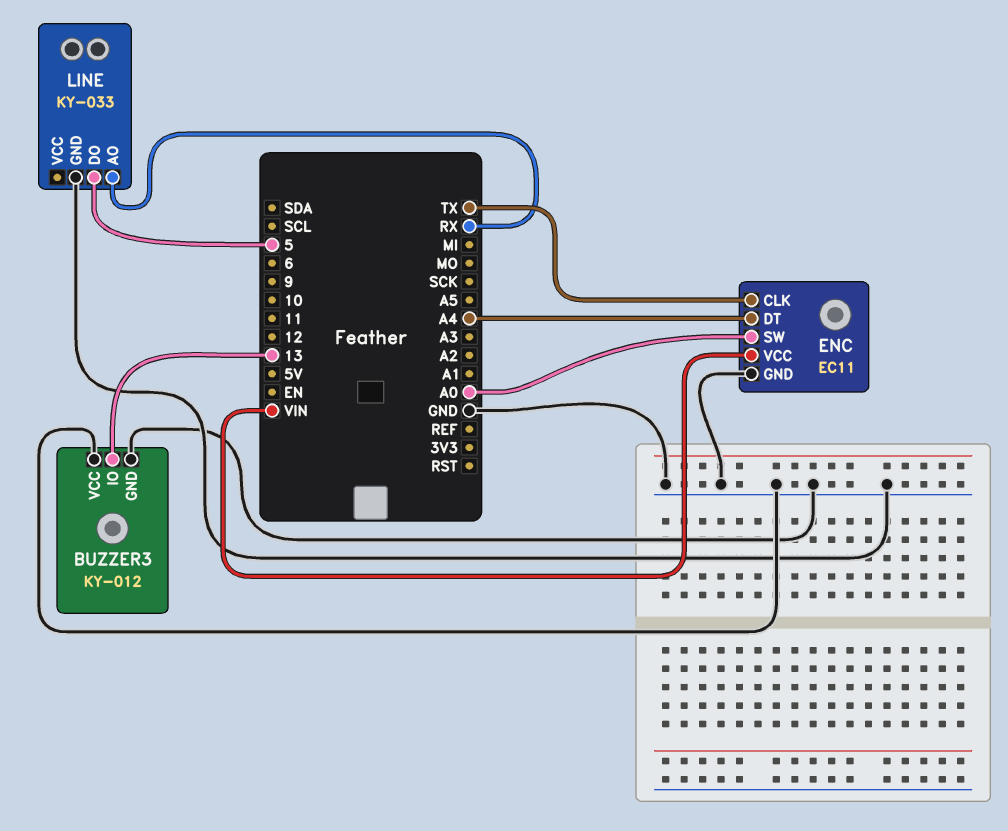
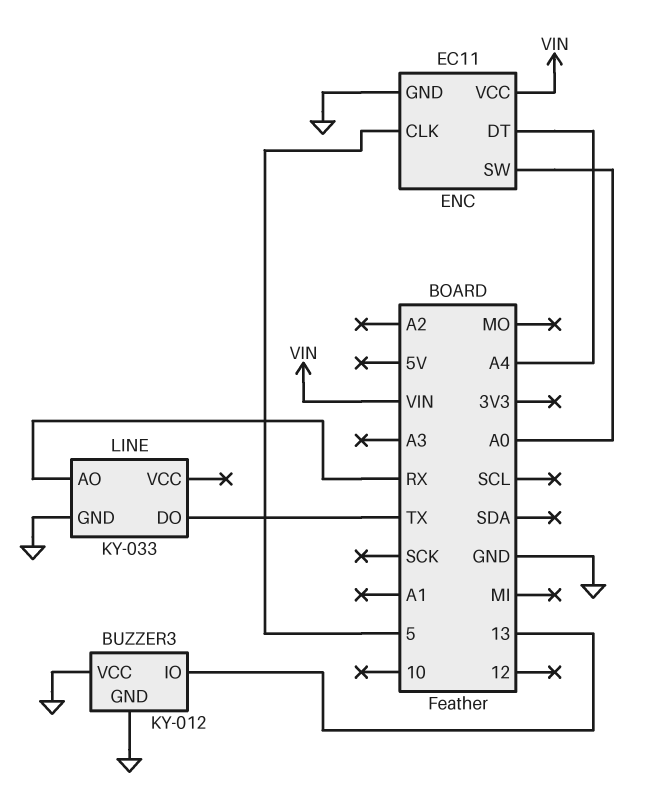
ENC pin CLK: TX -> 5
LINE pin DO: 5 -> TX

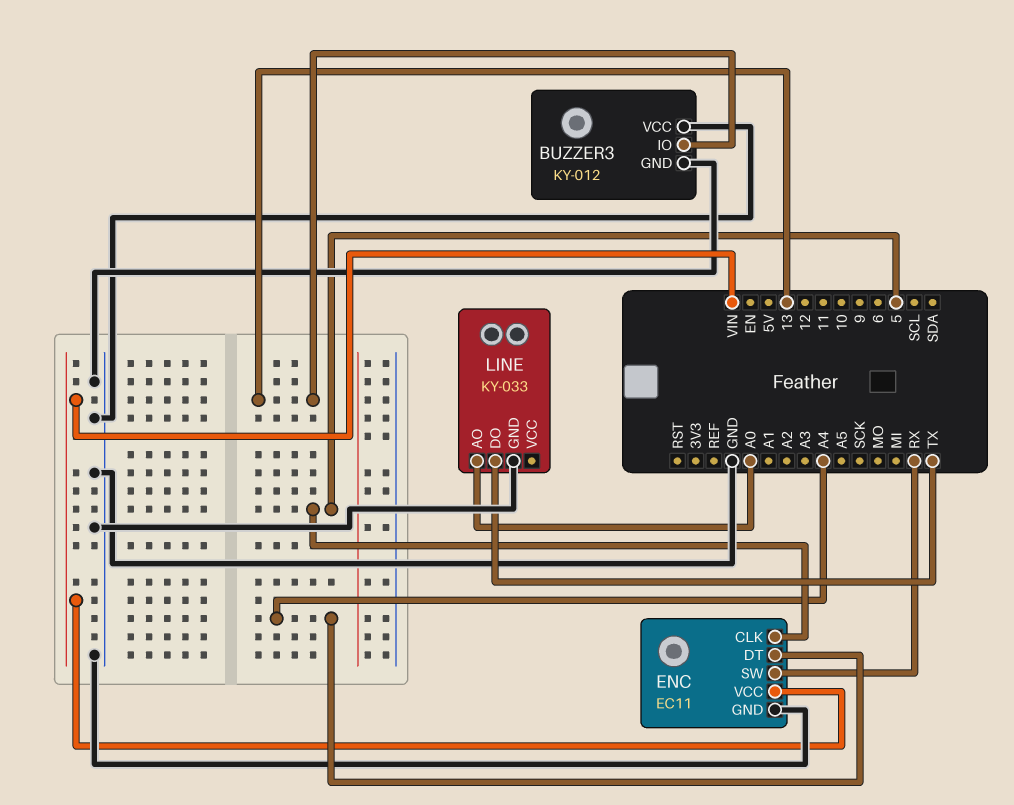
ENC pin SW: A0 -> RX
LINE pin AO: RX -> A0

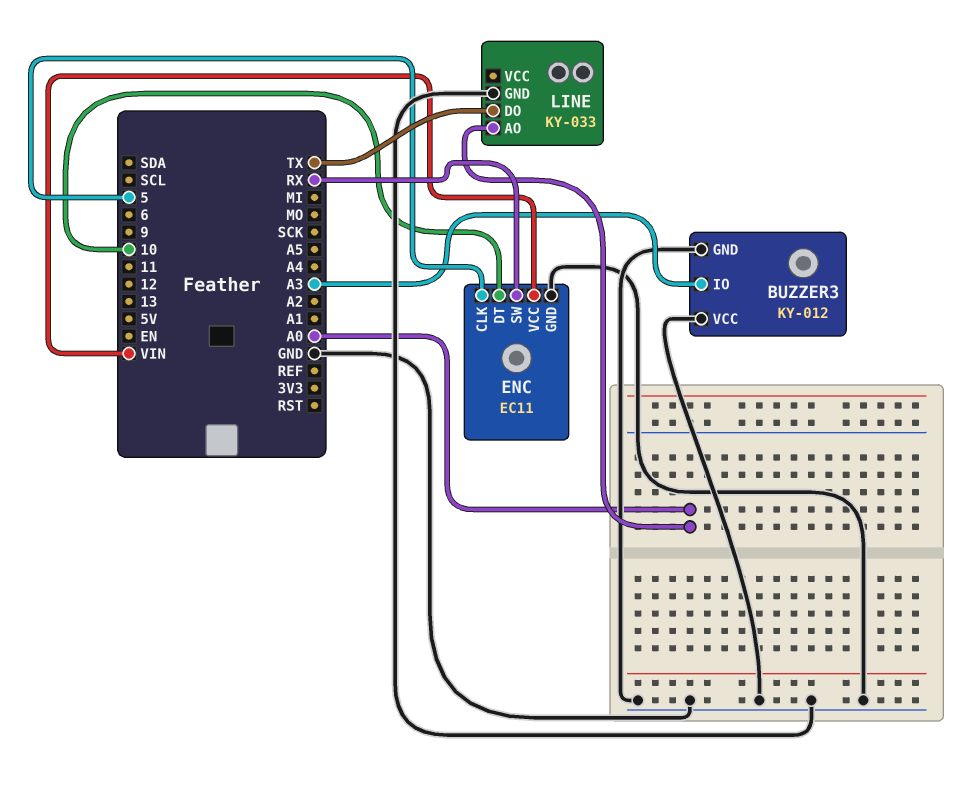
BUZZER3 pin IO: 13 -> A3
ENC pin DT: A4 -> 10

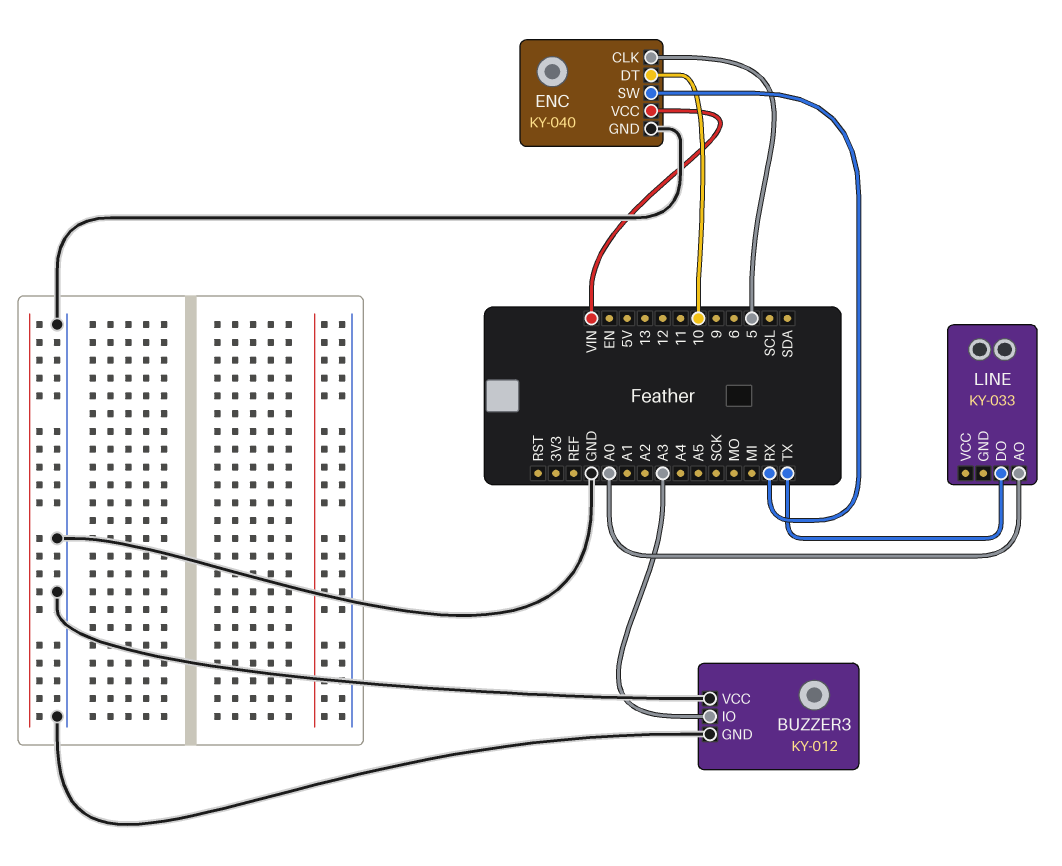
ENC: EC11 -> KY-040
LINE pin GND: GND -> none

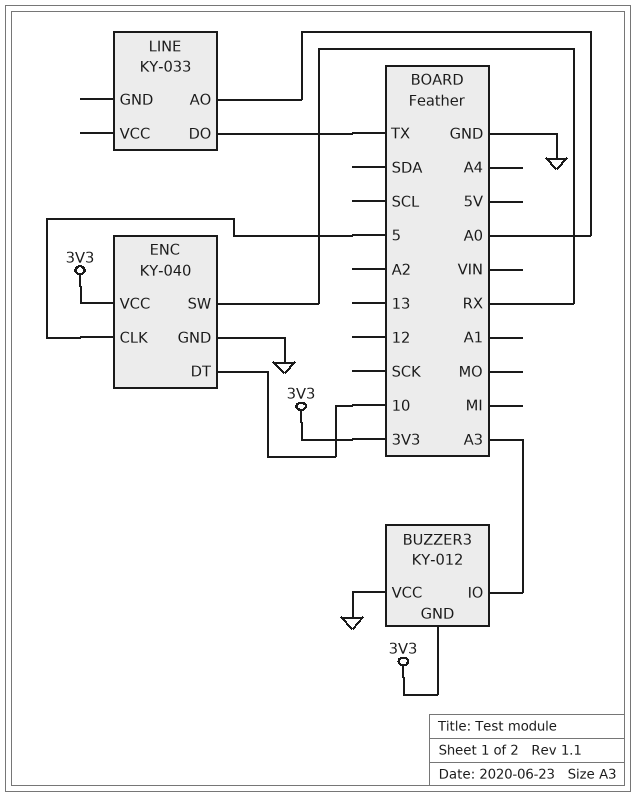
BUZZER3 pin GND: GND -> 3V3
ENC pin VCC: VIN -> 3V3

